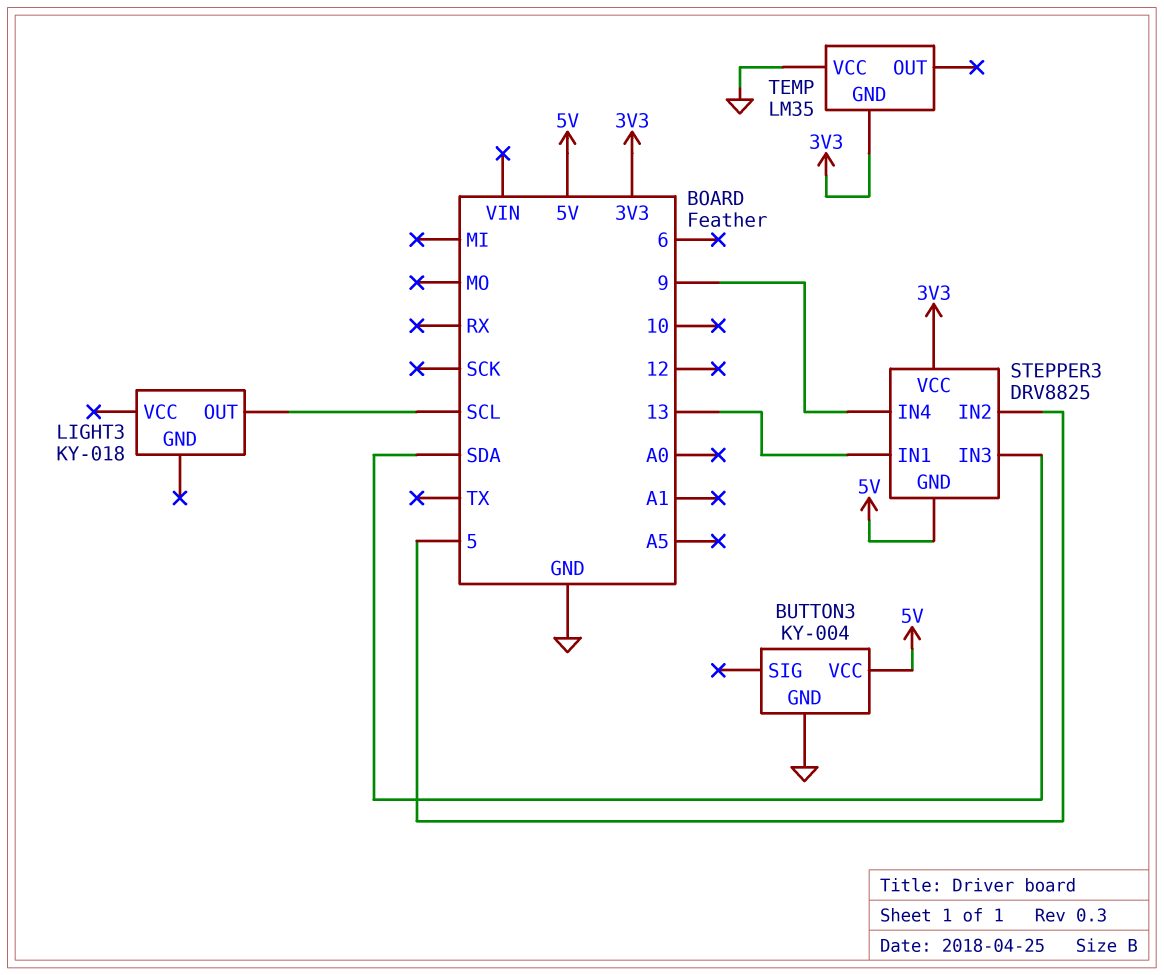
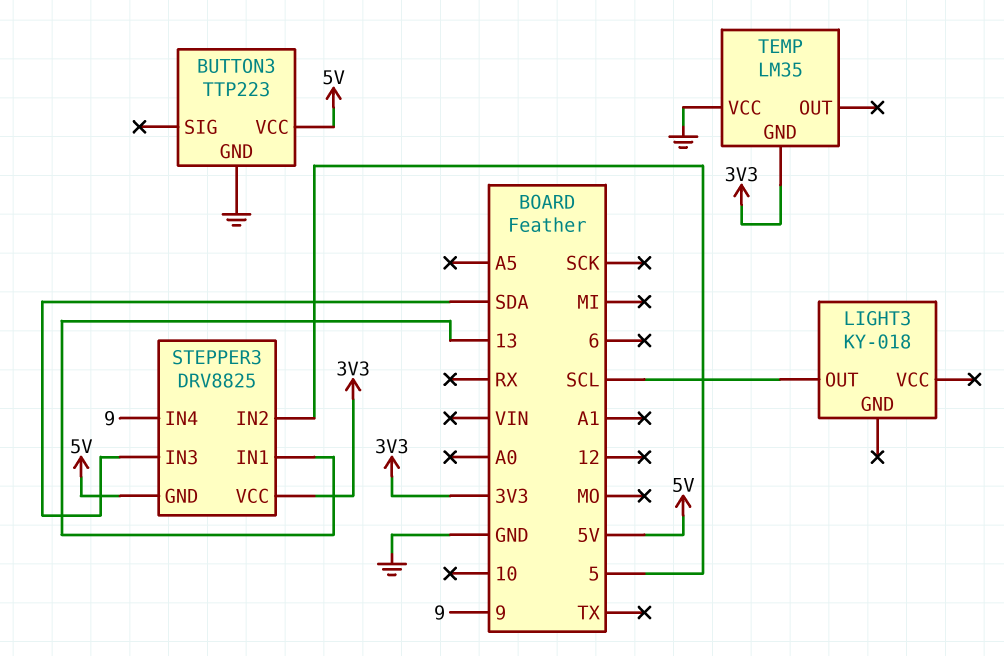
BUTTON3: KY-004 -> TTP223

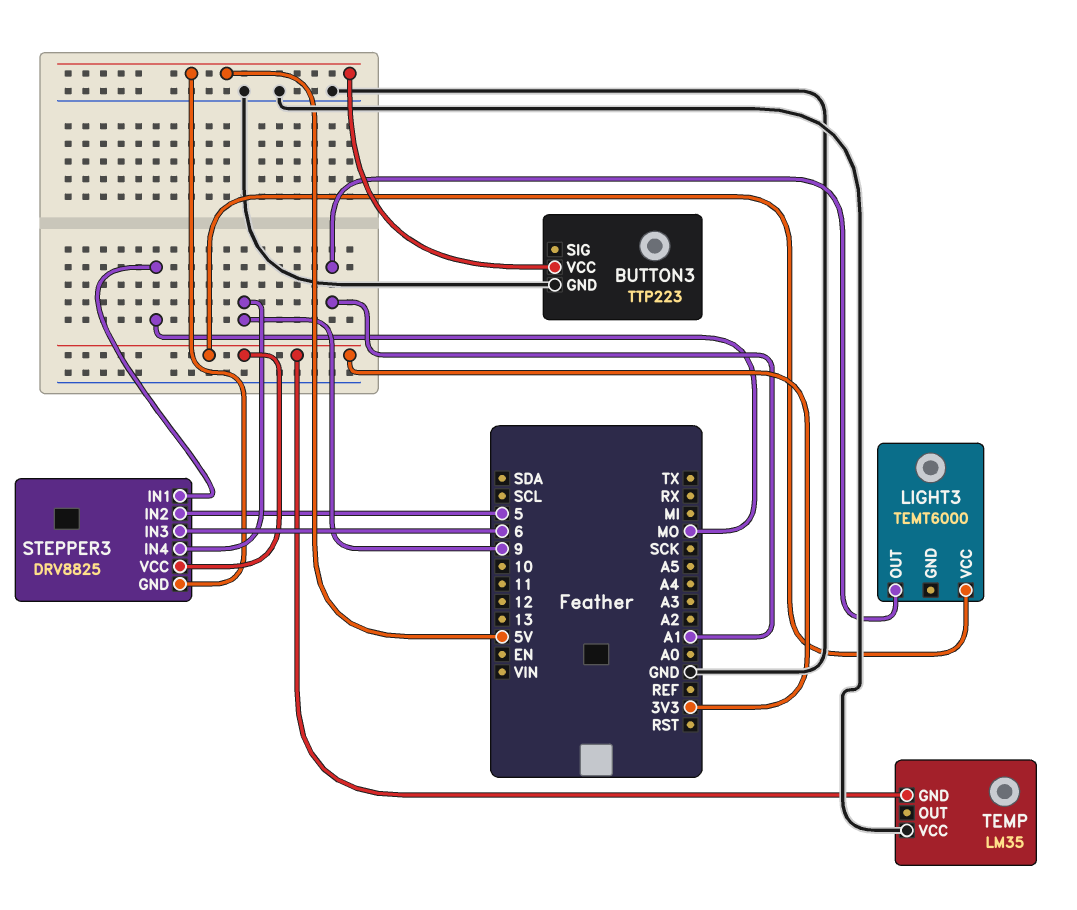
LIGHT3: KY-018 -> TEMT6000
LIGHT3 pin OUT: SCL -> A1
LIGHT3 pin VCC: none -> 3V3
STEPPER3 pin IN1: 13 -> MO
STEPPER3 pin IN3: SDA -> 6

